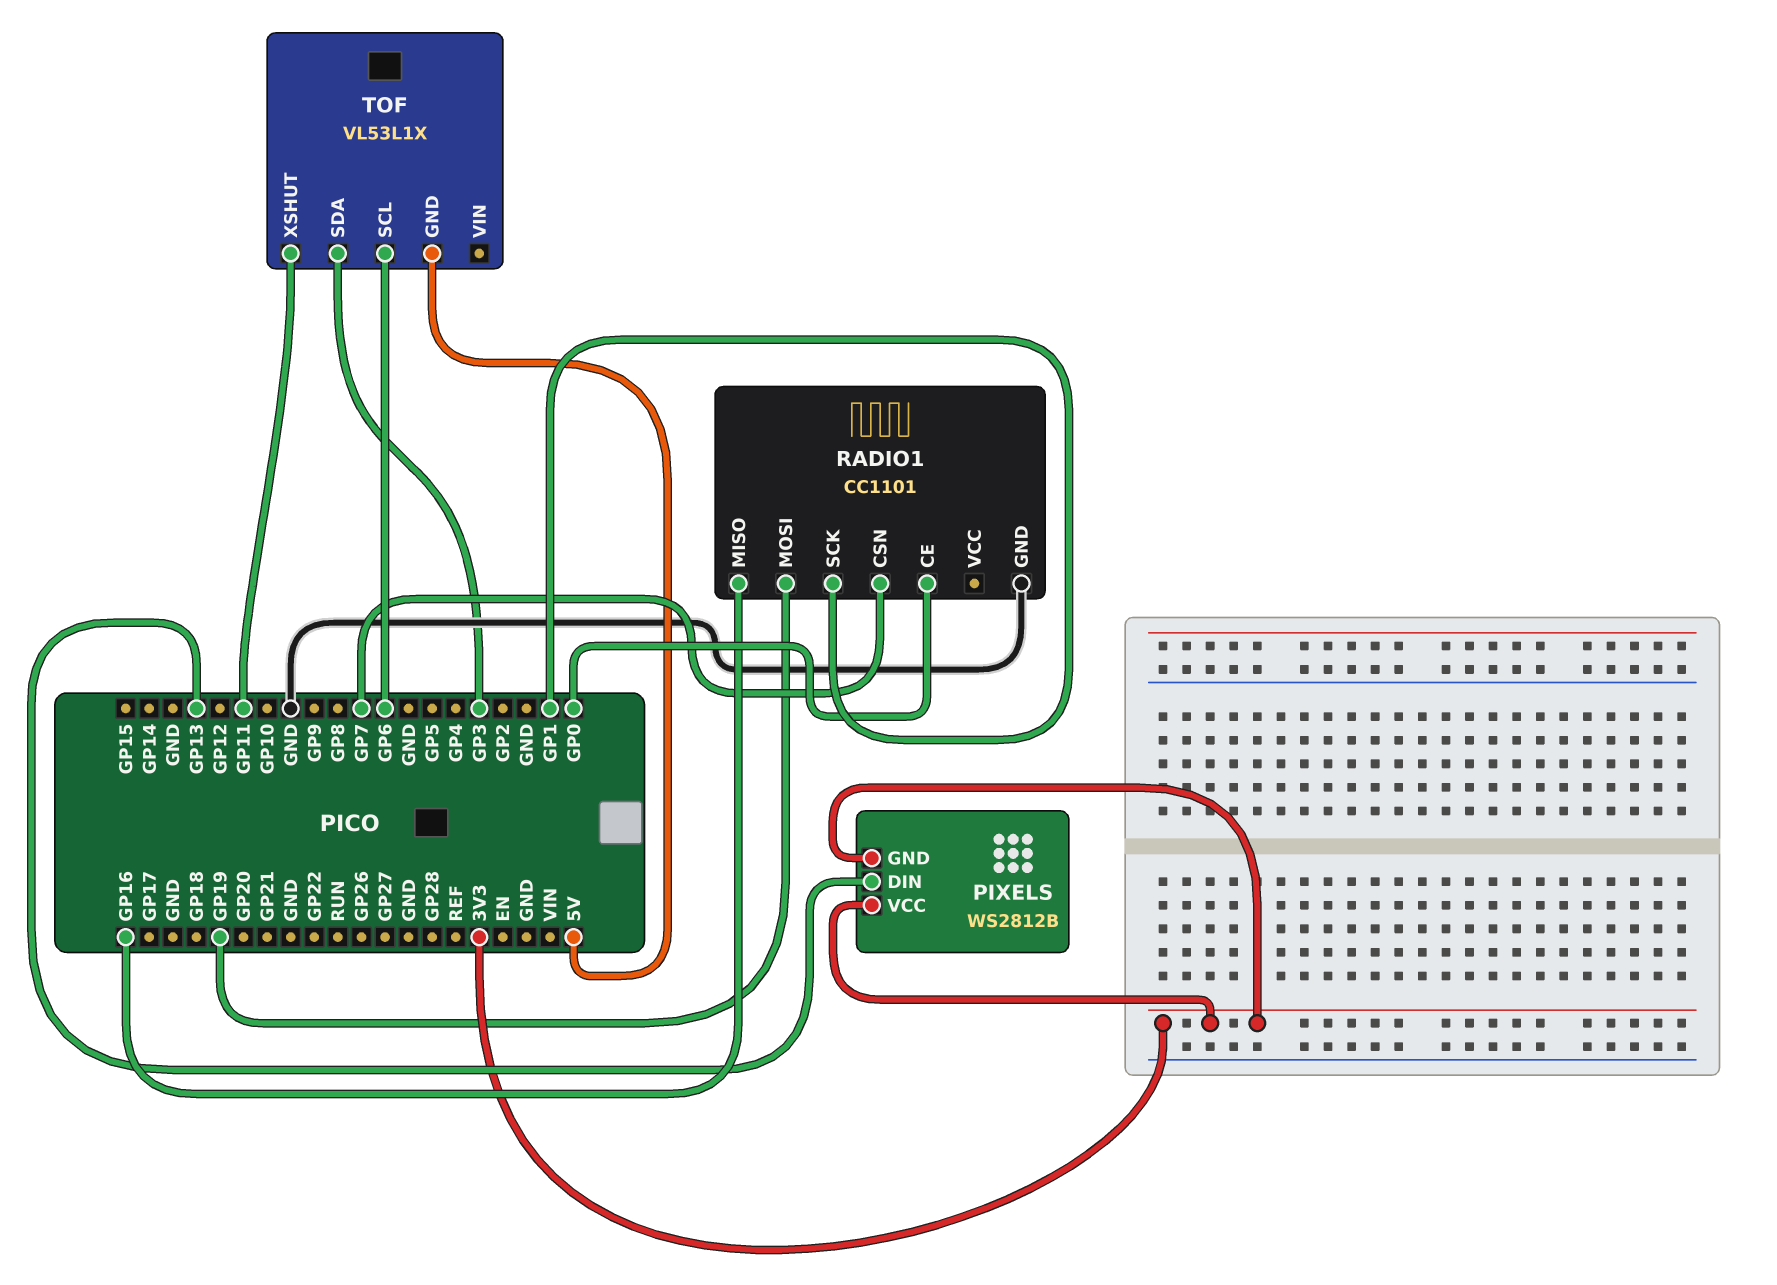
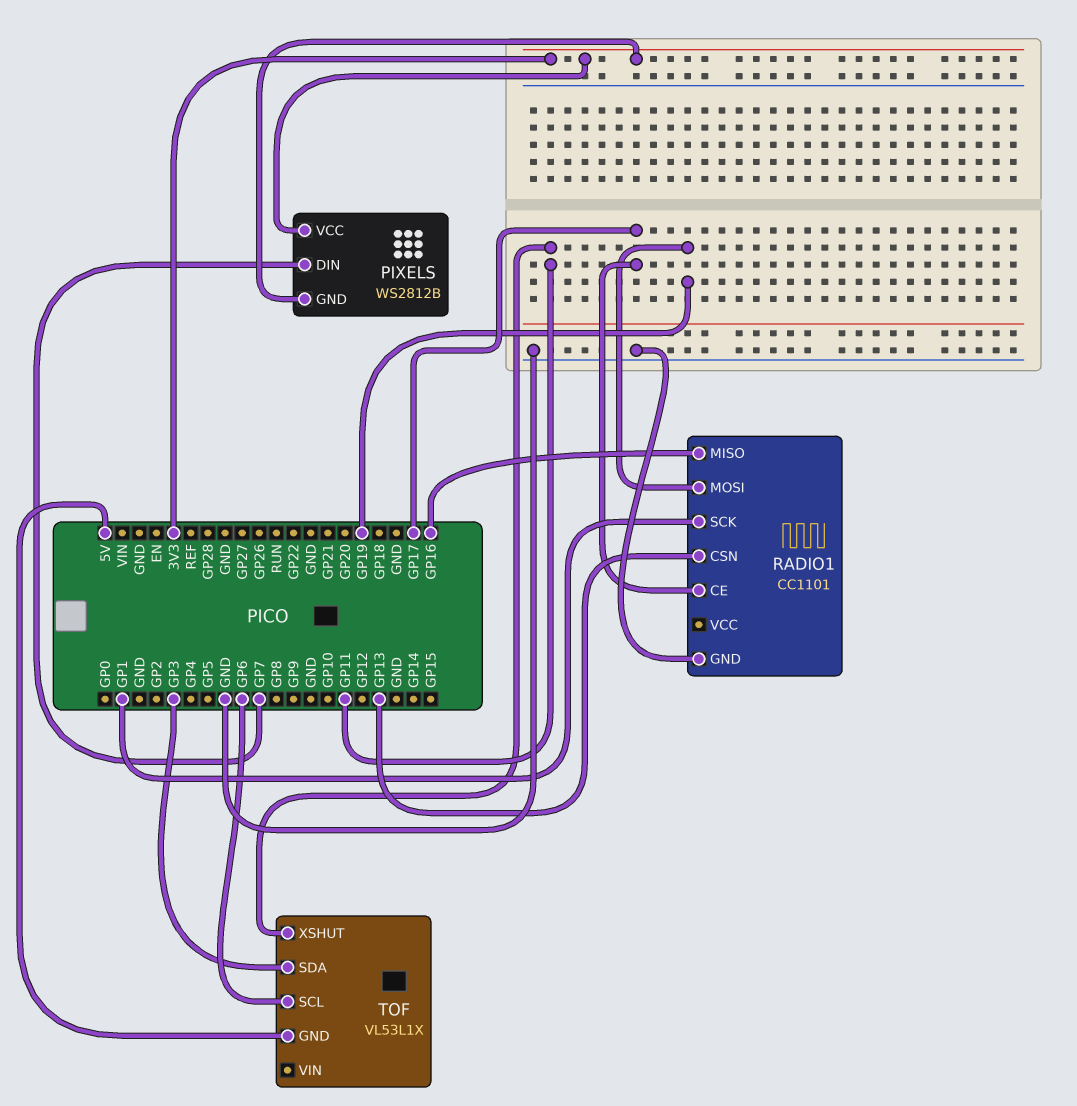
PIXELS pin DIN: GP13 -> GP7
RADIO1 pin CE: GP0 -> GP17
RADIO1 pin CSN: GP7 -> GP13

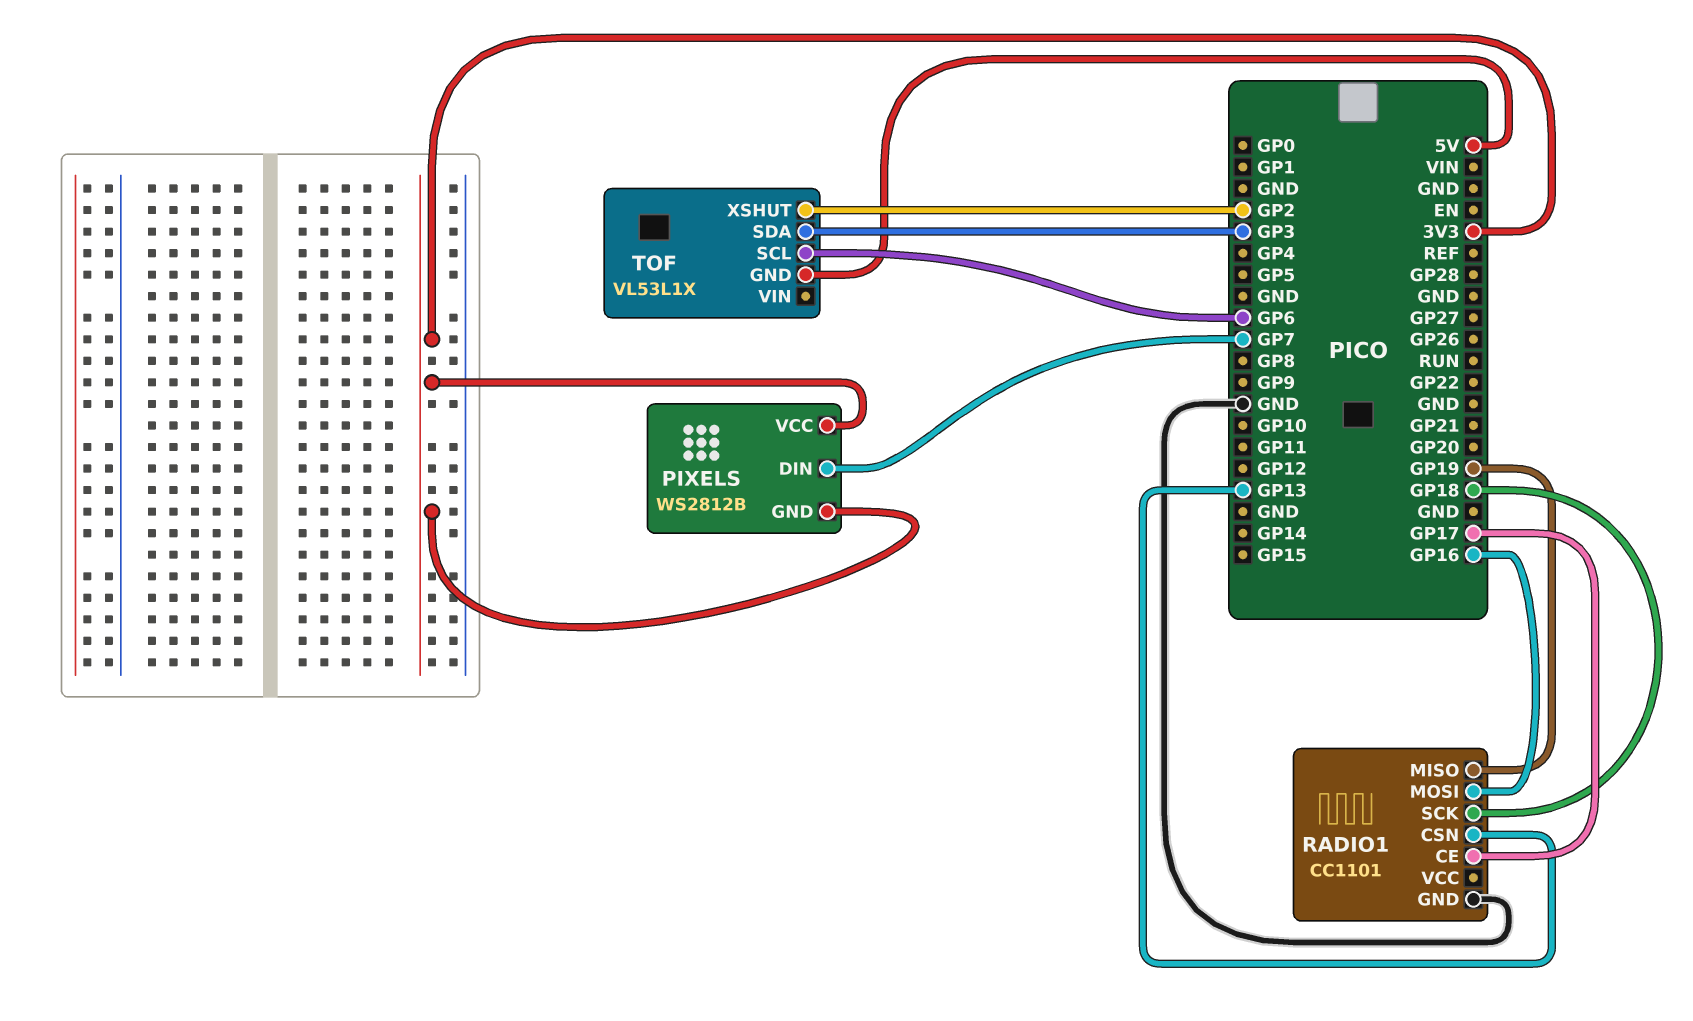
RADIO1 pin MISO: GP16 -> GP19
RADIO1 pin MOSI: GP19 -> GP16
RADIO1 pin SCK: GP1 -> GP18
TOF pin XSHUT: GP11 -> GP2

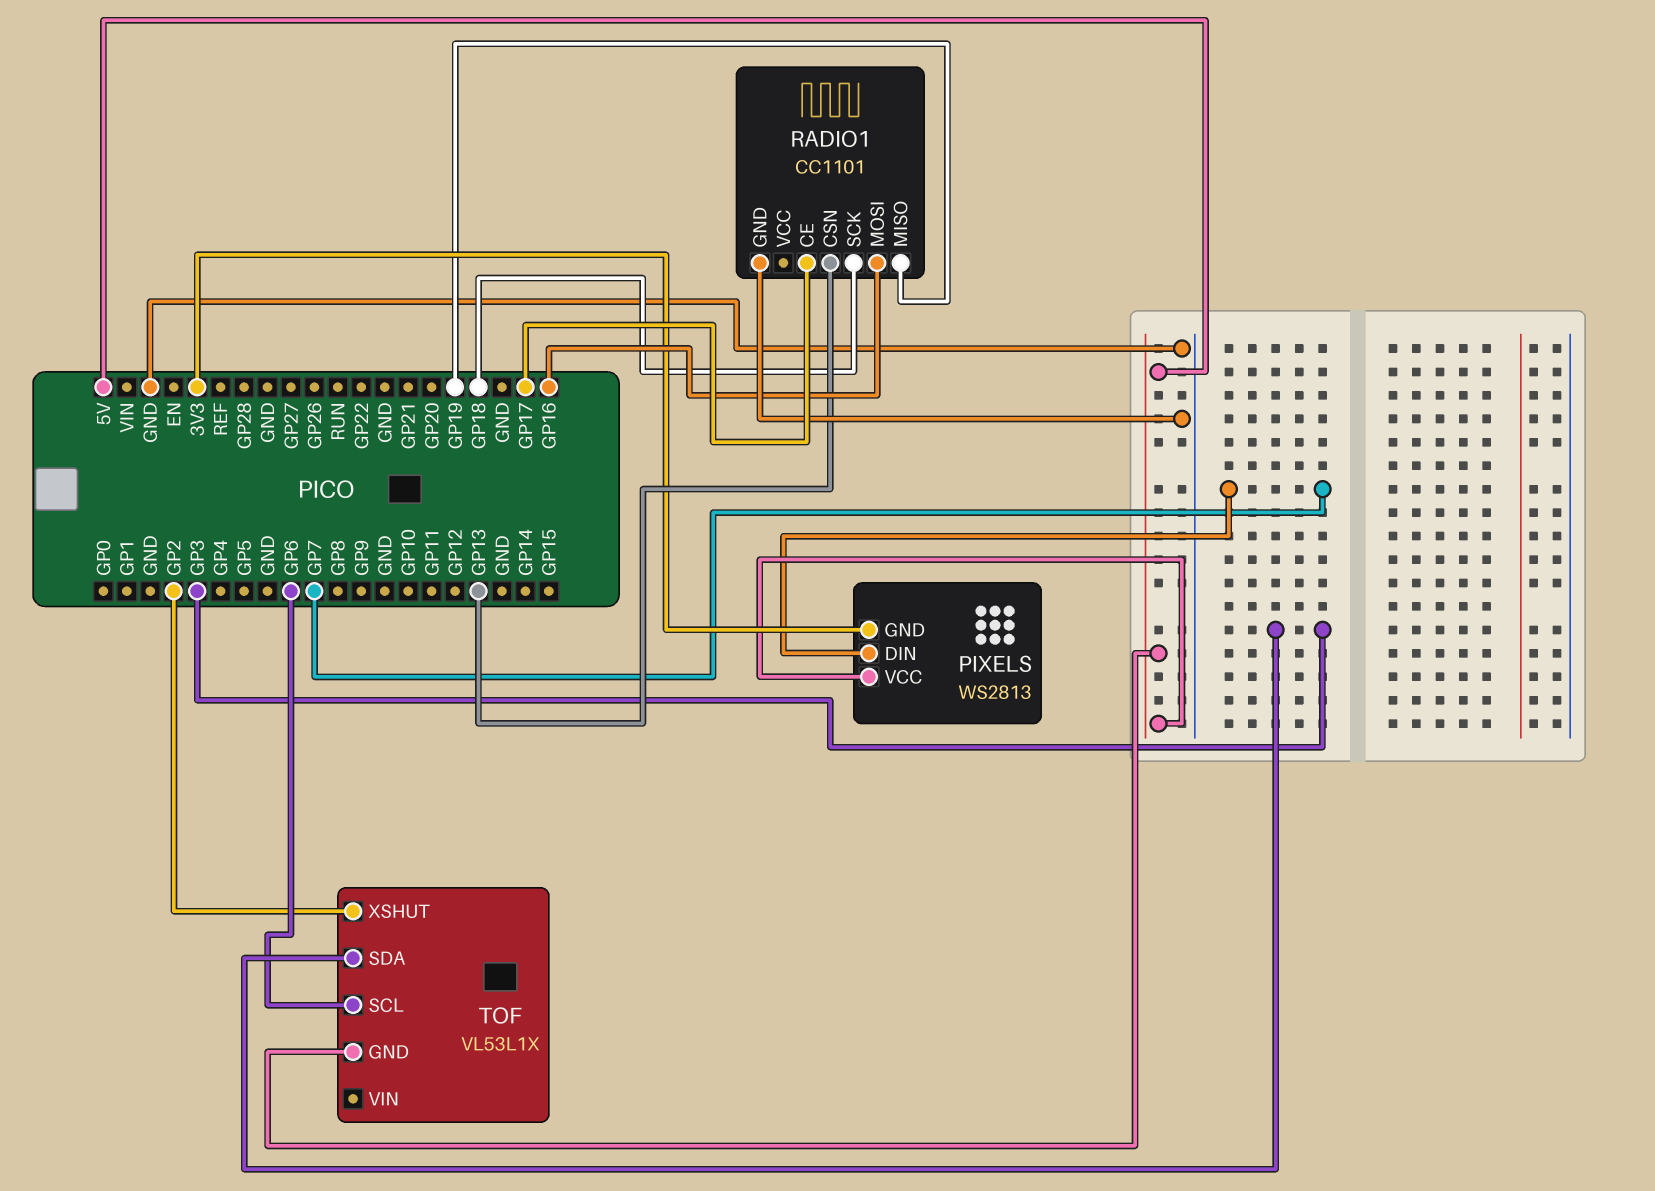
PIXELS: WS2812B -> WS2813
PIXELS pin VCC: 3V3 -> 5V

